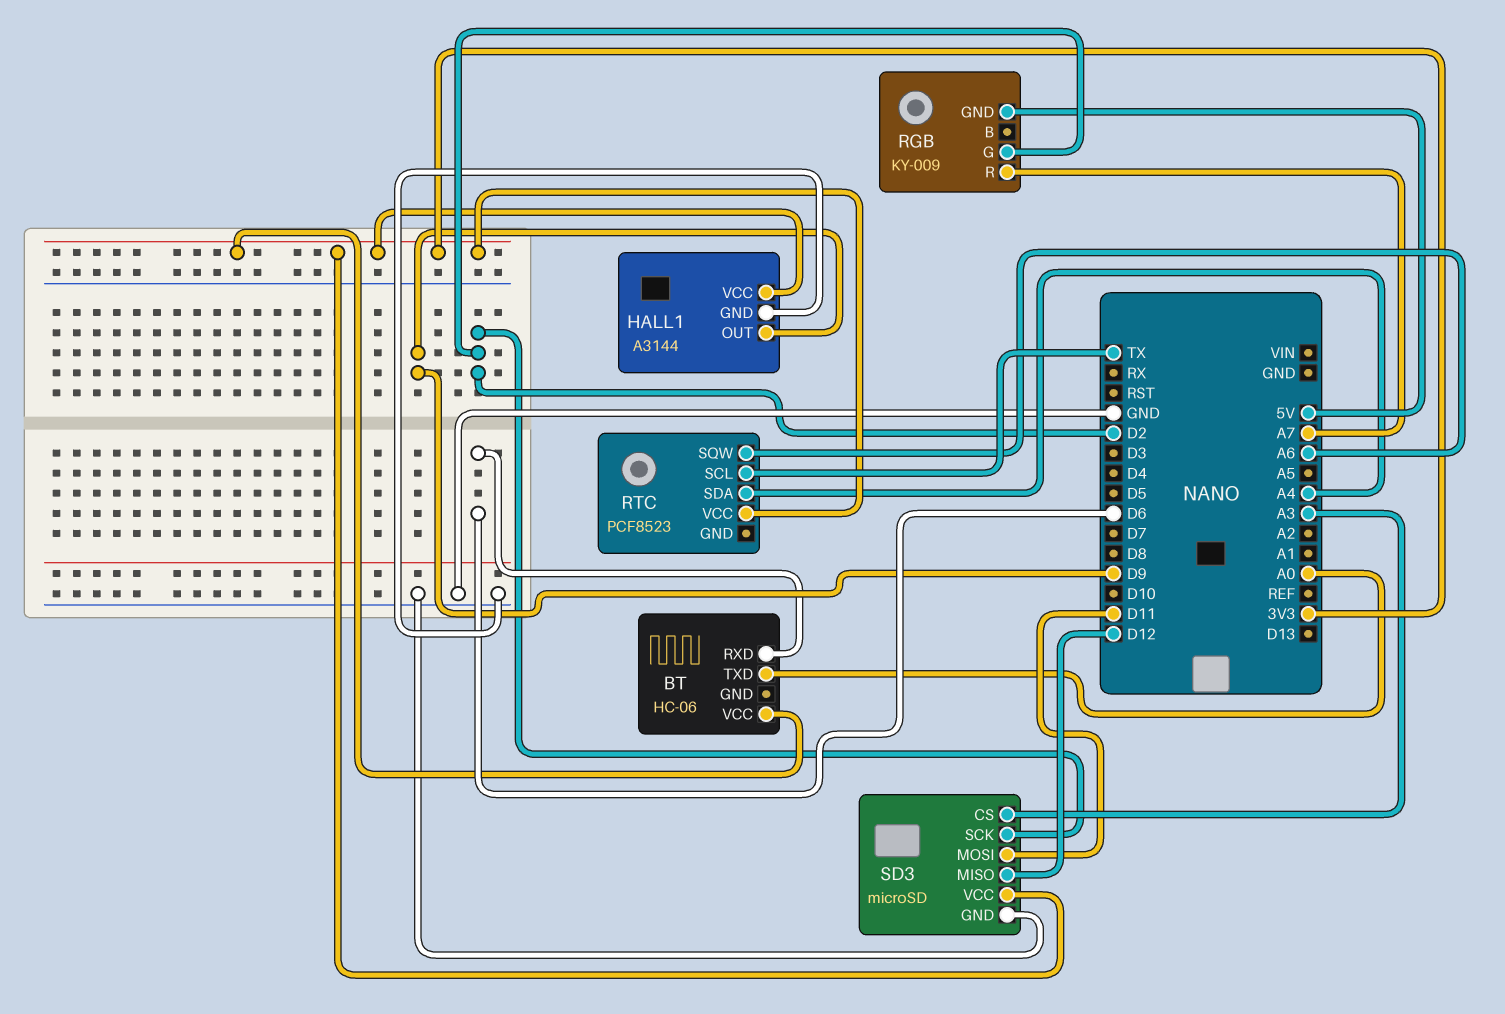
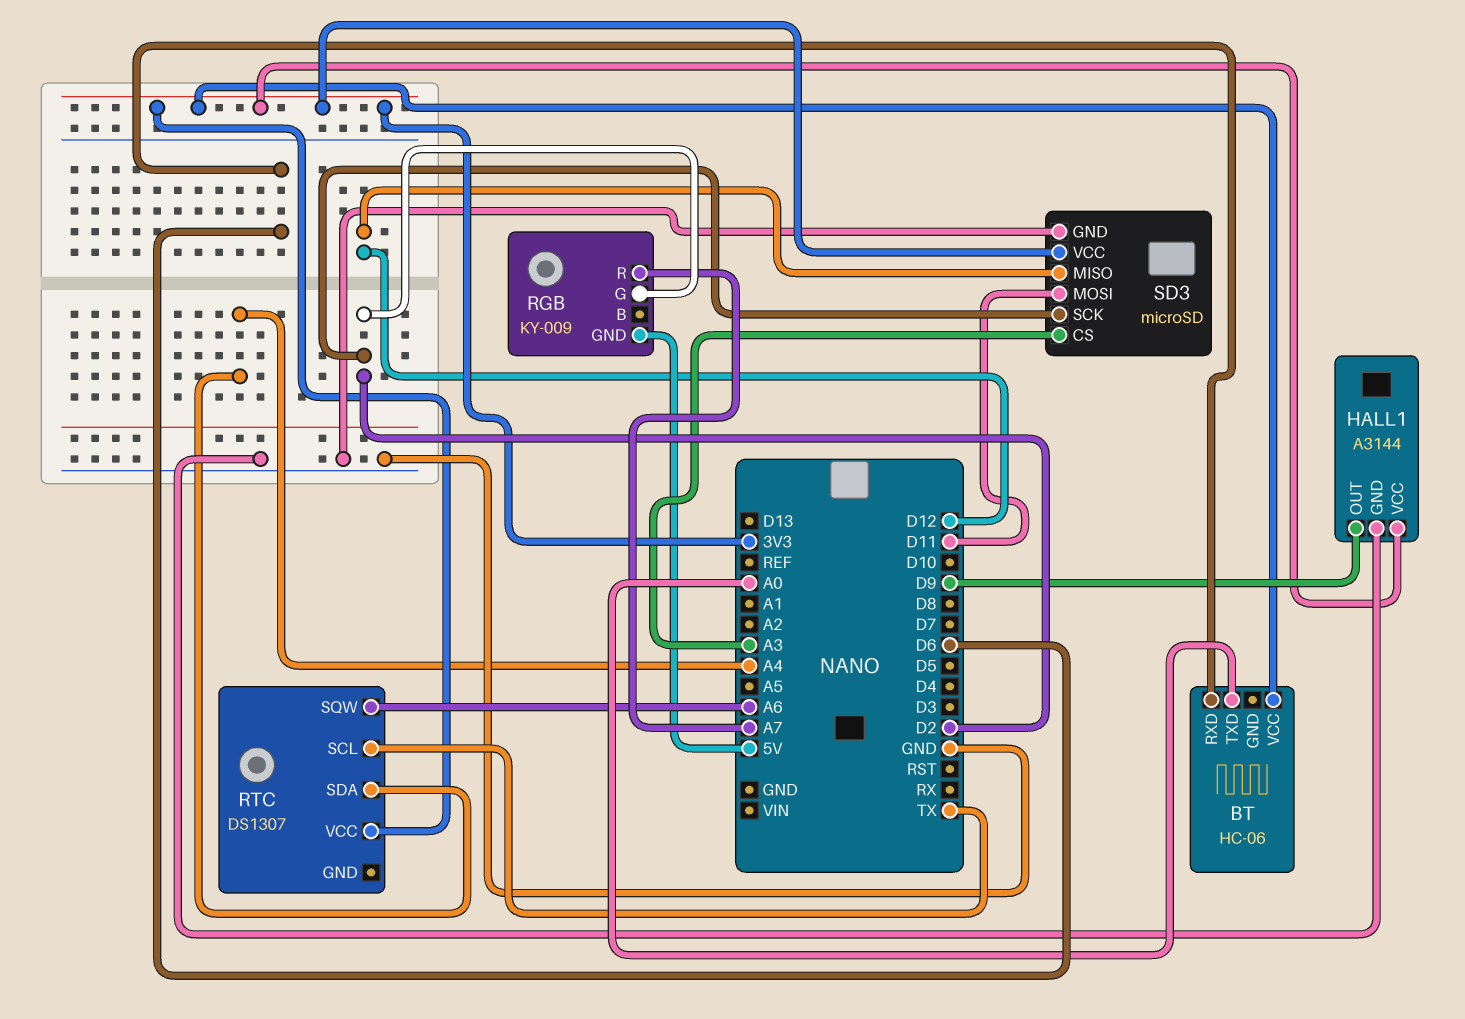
RTC: PCF8523 -> DS1307

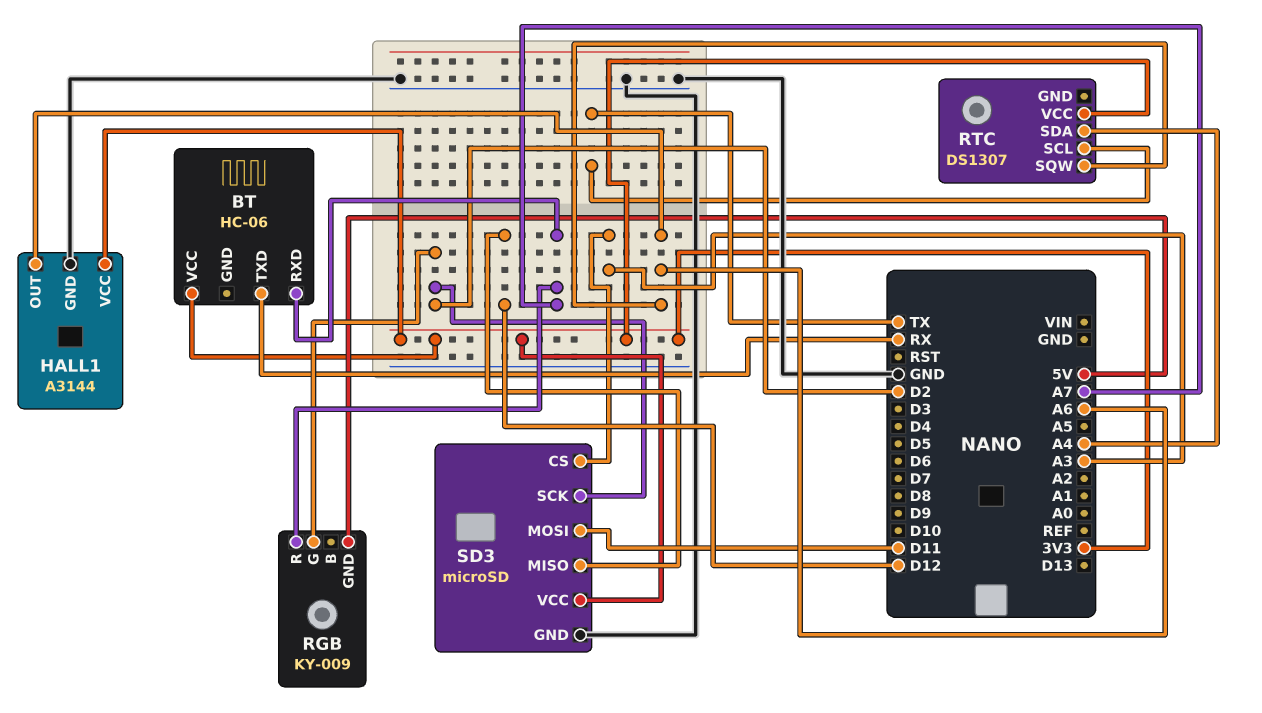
BT pin RXD: D6 -> A7
BT pin TXD: A0 -> RX
HALL1 pin OUT: D9 -> A6

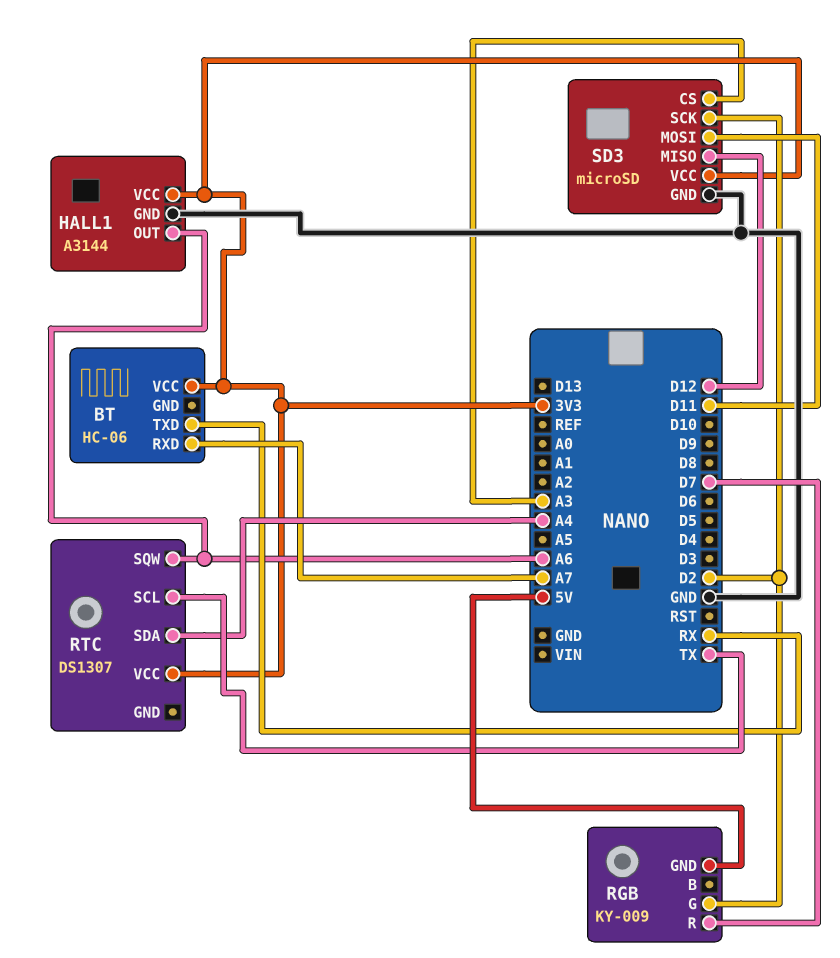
RGB pin R: A7 -> D7

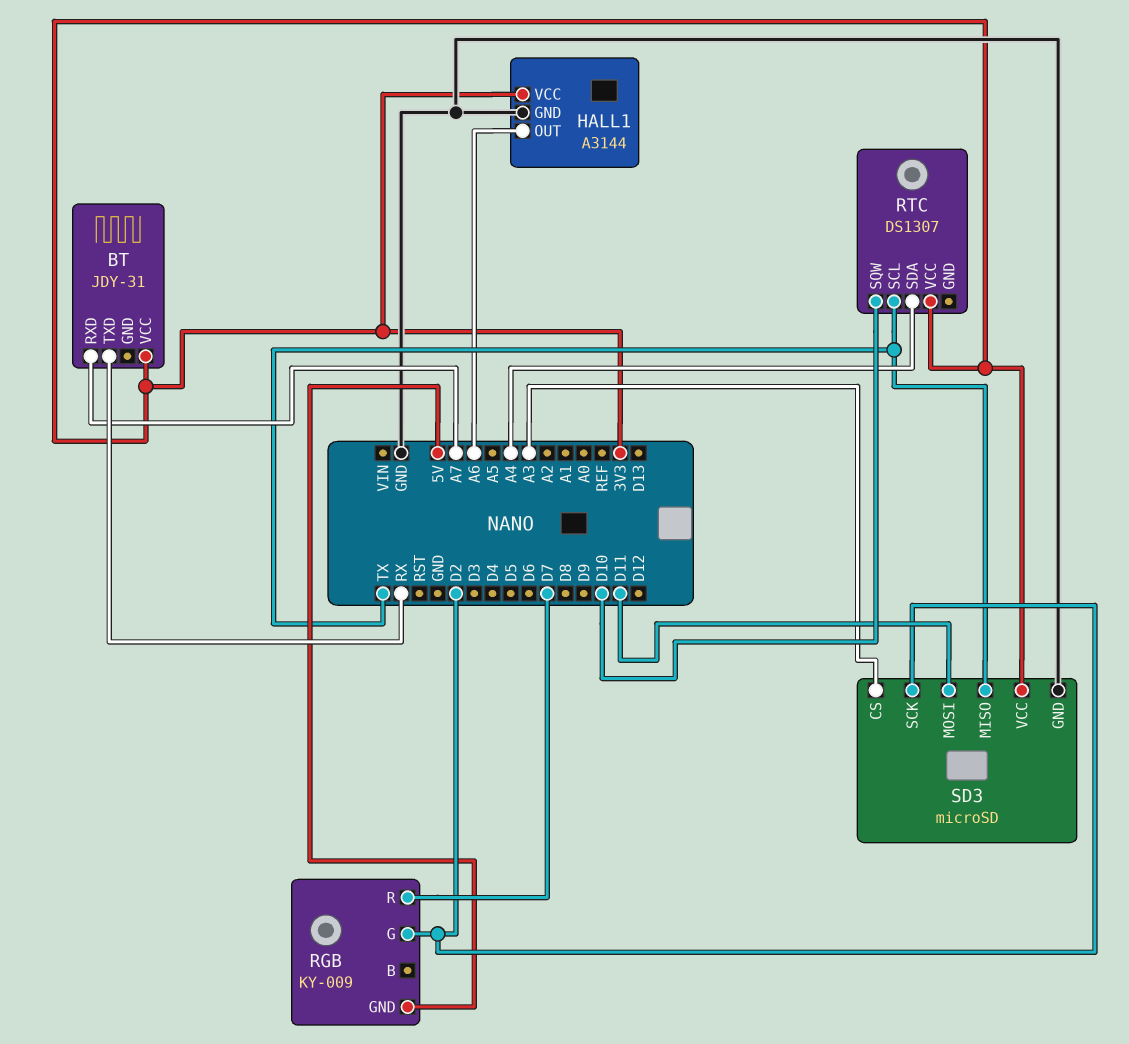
BT: HC-06 -> JDY-31
RTC pin SQW: A6 -> D10
SD3 pin MISO: D12 -> TX

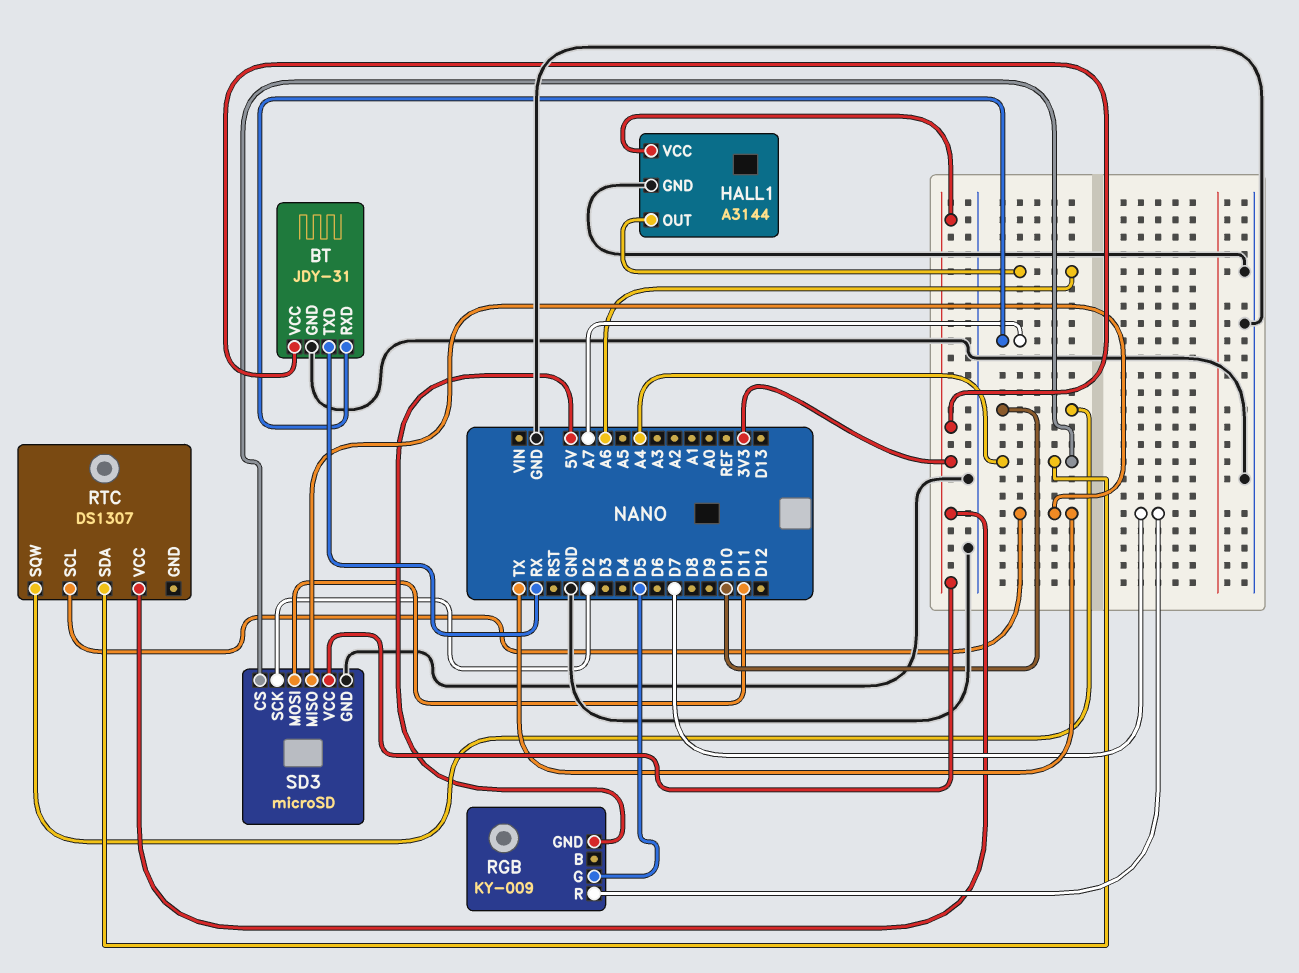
BT pin GND: none -> GND
RGB pin G: D2 -> D5
SD3 pin CS: A3 -> A4

